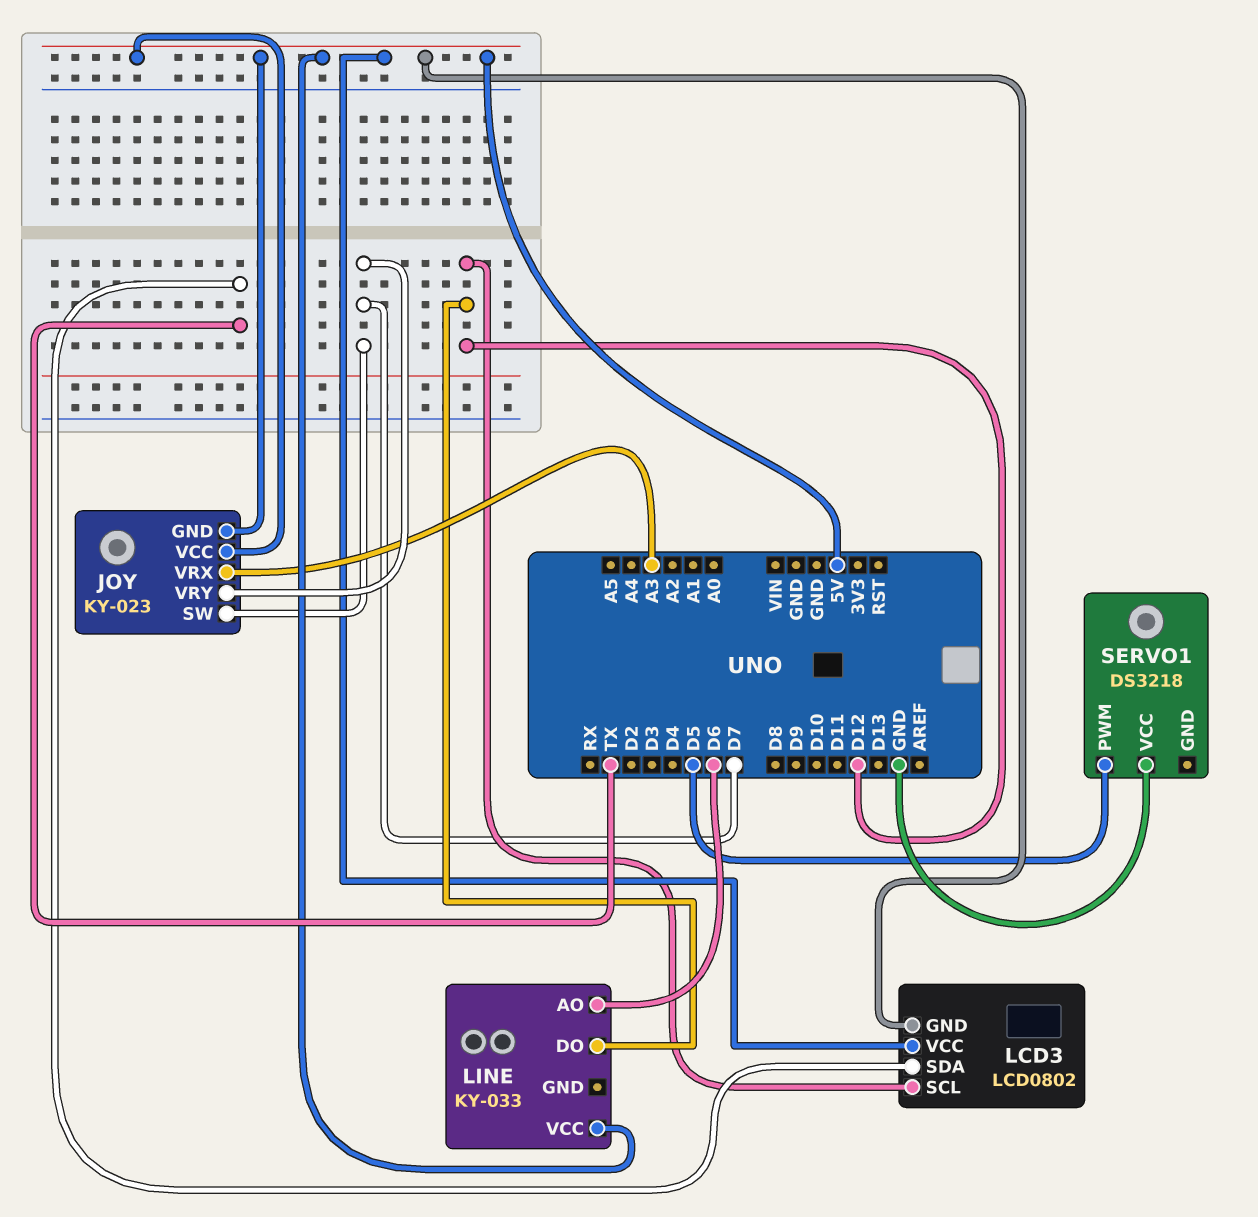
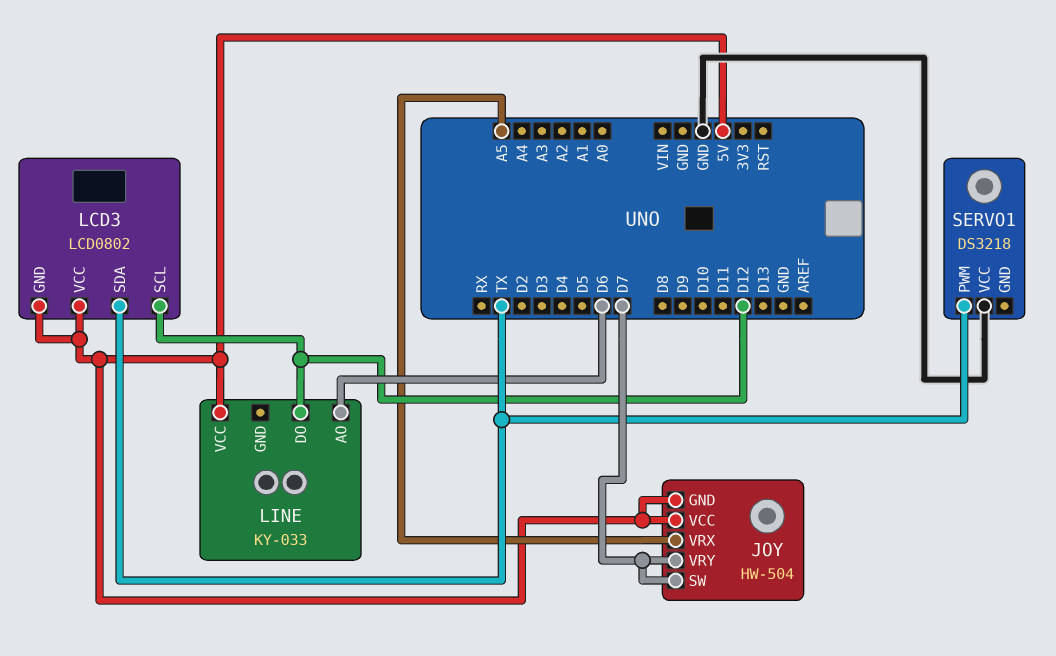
JOY: KY-023 -> HW-504
JOY pin VRX: A3 -> A5
SERVO1 pin PWM: D5 -> TX

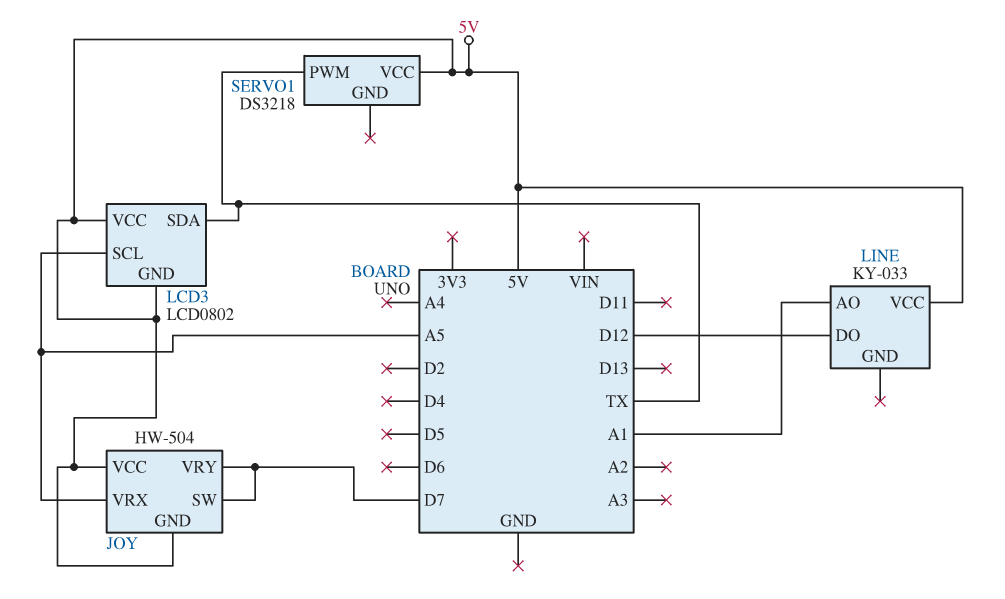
LCD3 pin SCL: D12 -> A5
LINE pin AO: D6 -> A1
SERVO1 pin VCC: GND -> 5V

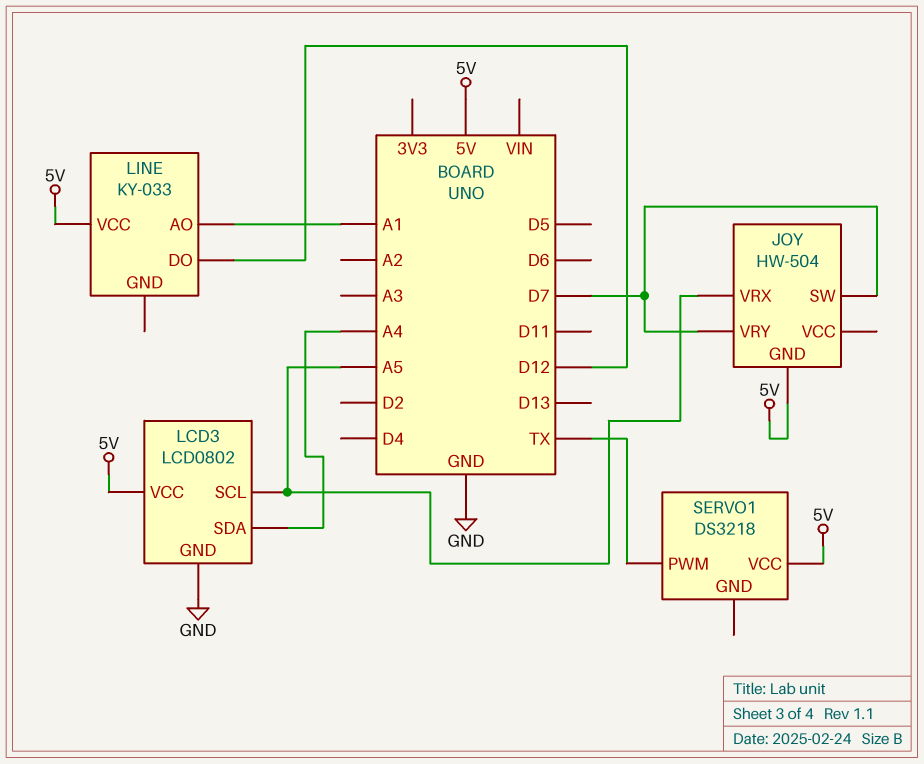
JOY pin VCC: 5V -> none
LCD3 pin GND: 5V -> GND
LCD3 pin SDA: TX -> A4

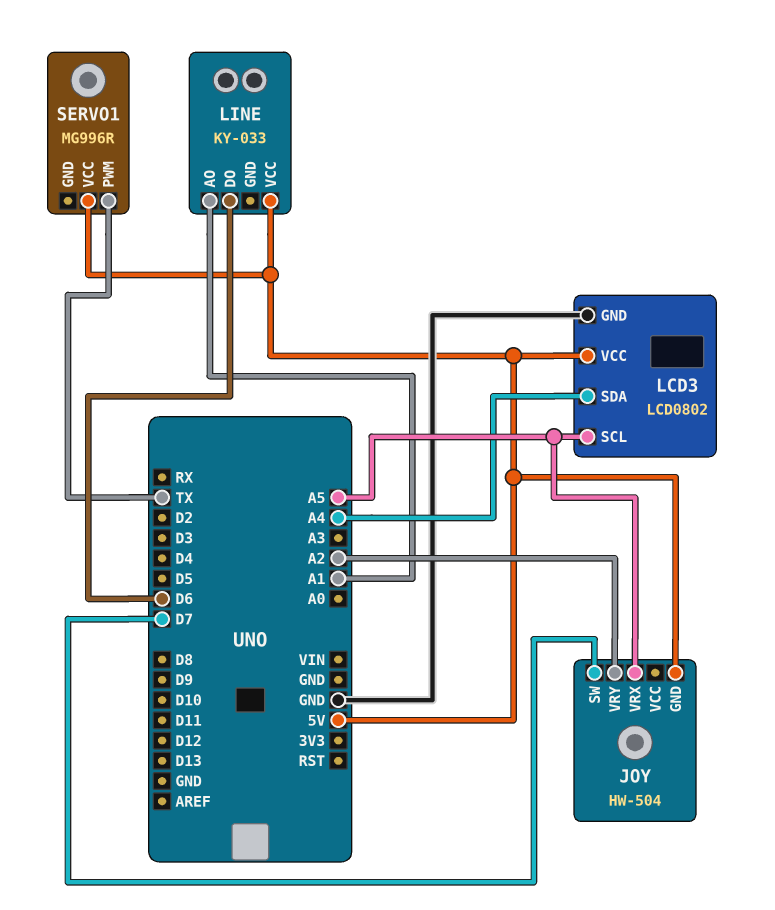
JOY pin VRY: D7 -> A2
LINE pin DO: D12 -> D6
SERVO1: DS3218 -> MG996R

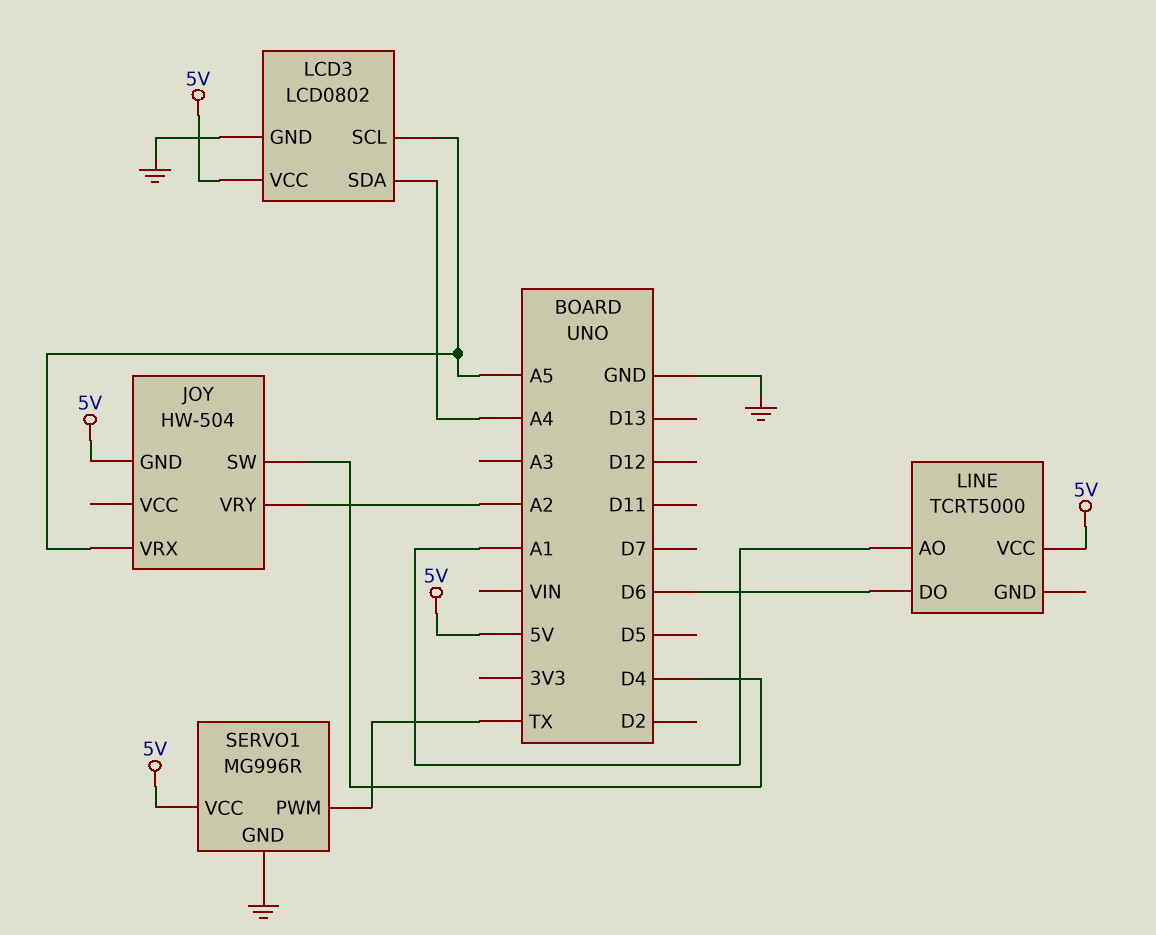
JOY pin SW: D7 -> D4
LINE: KY-033 -> TCRT5000
SERVO1 pin GND: none -> GND

